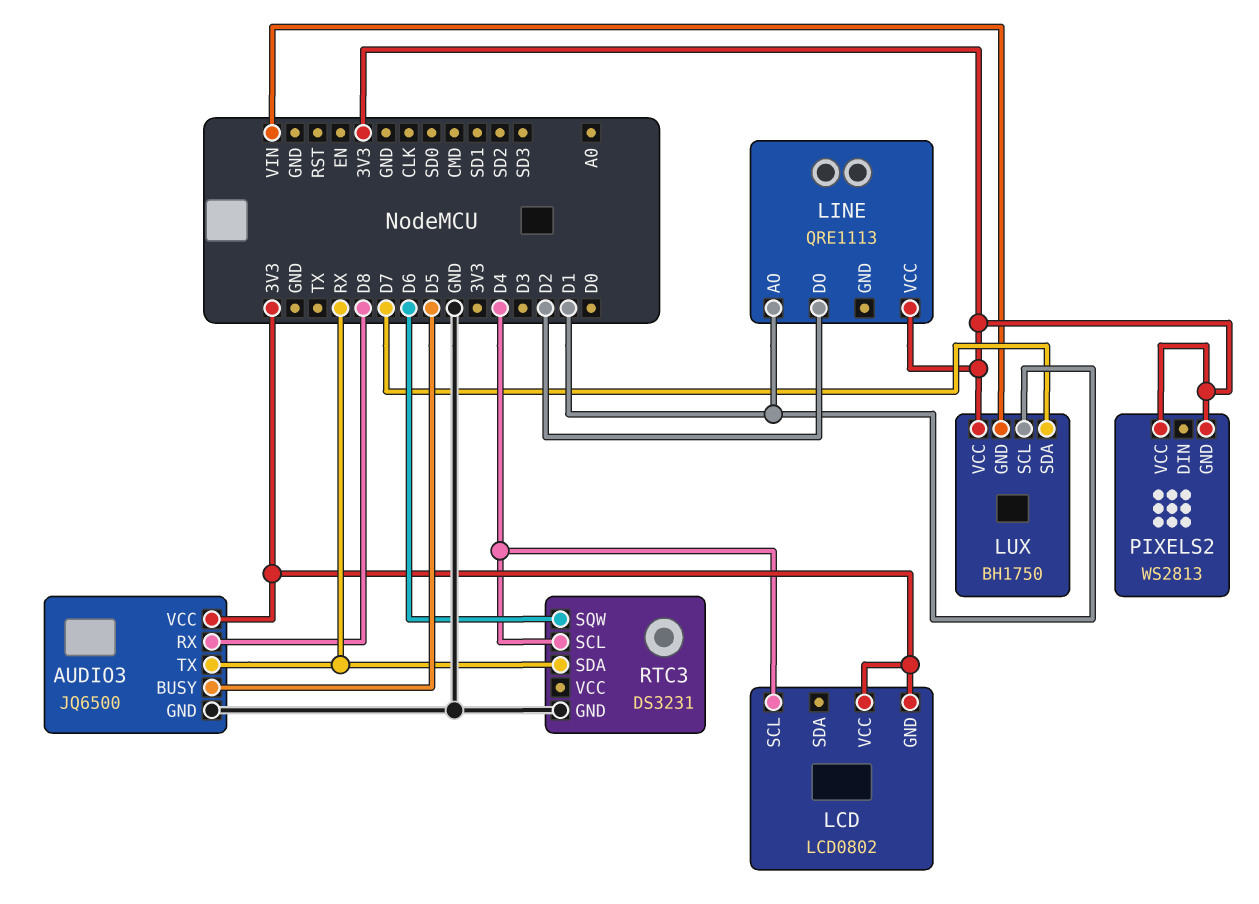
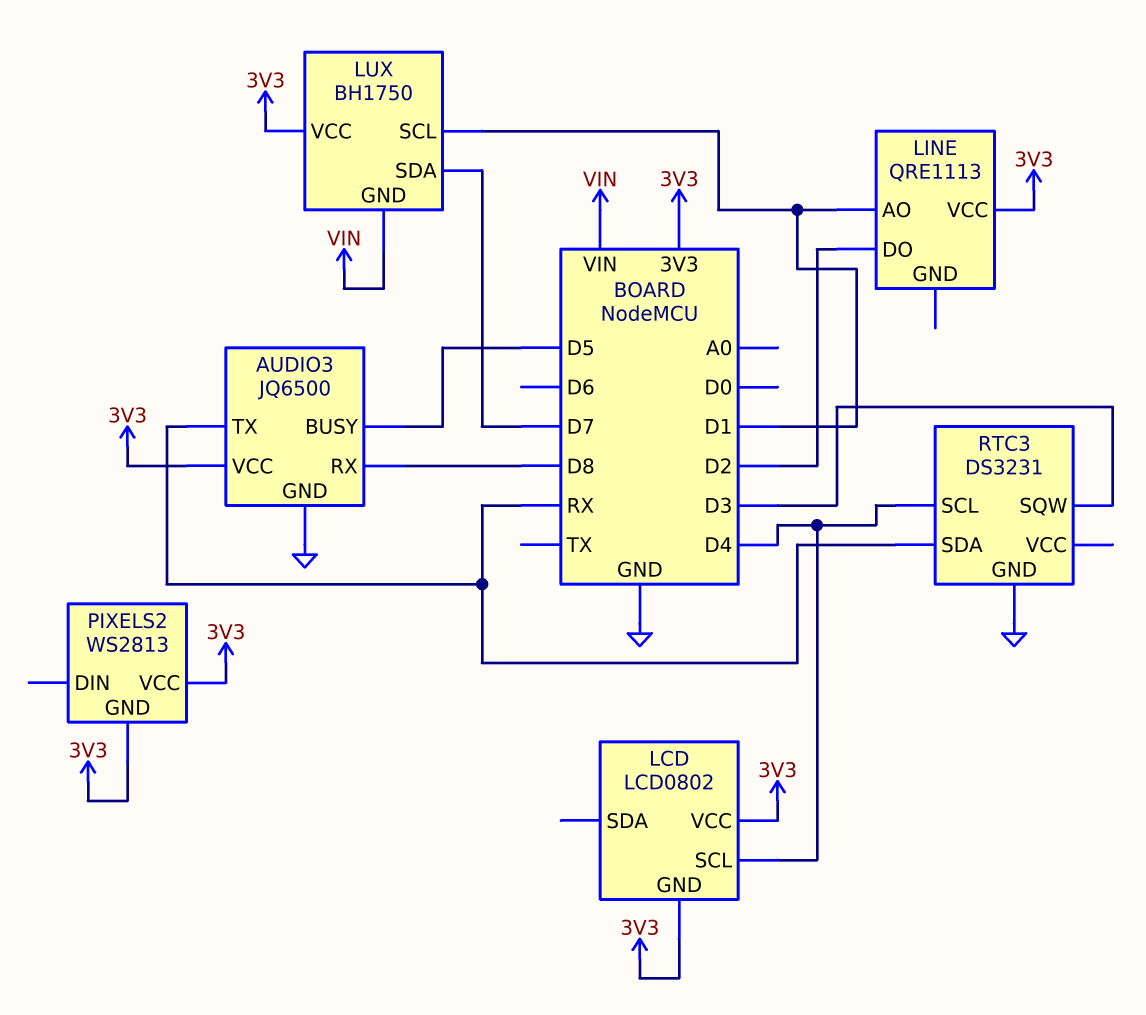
RTC3 pin SQW: D6 -> D3

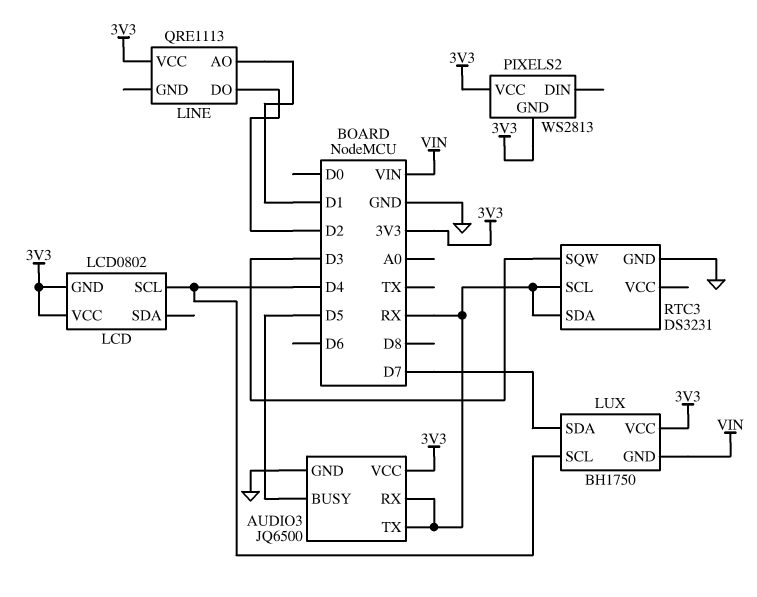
AUDIO3 pin RX: D8 -> RX
LUX pin SCL: D1 -> D4
RTC3 pin SCL: D4 -> RX

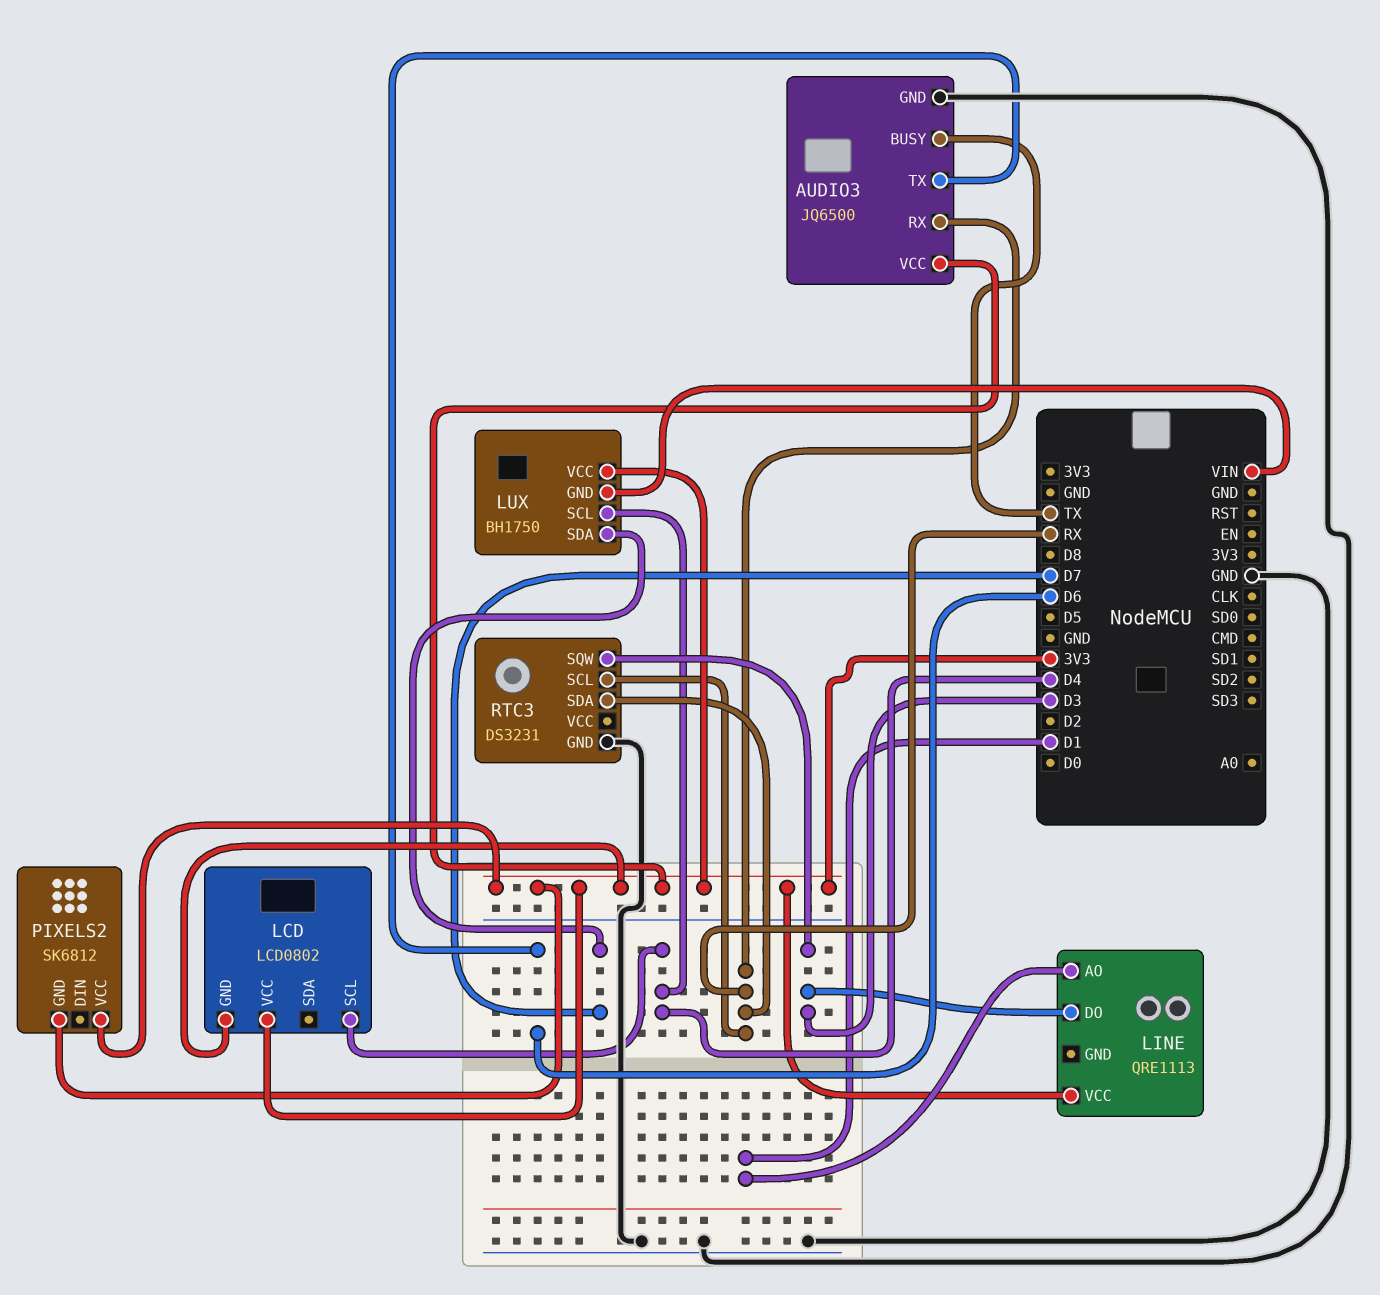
AUDIO3 pin BUSY: D5 -> TX
AUDIO3 pin TX: RX -> D6
LINE pin DO: D2 -> D3
PIXELS2: WS2813 -> SK6812

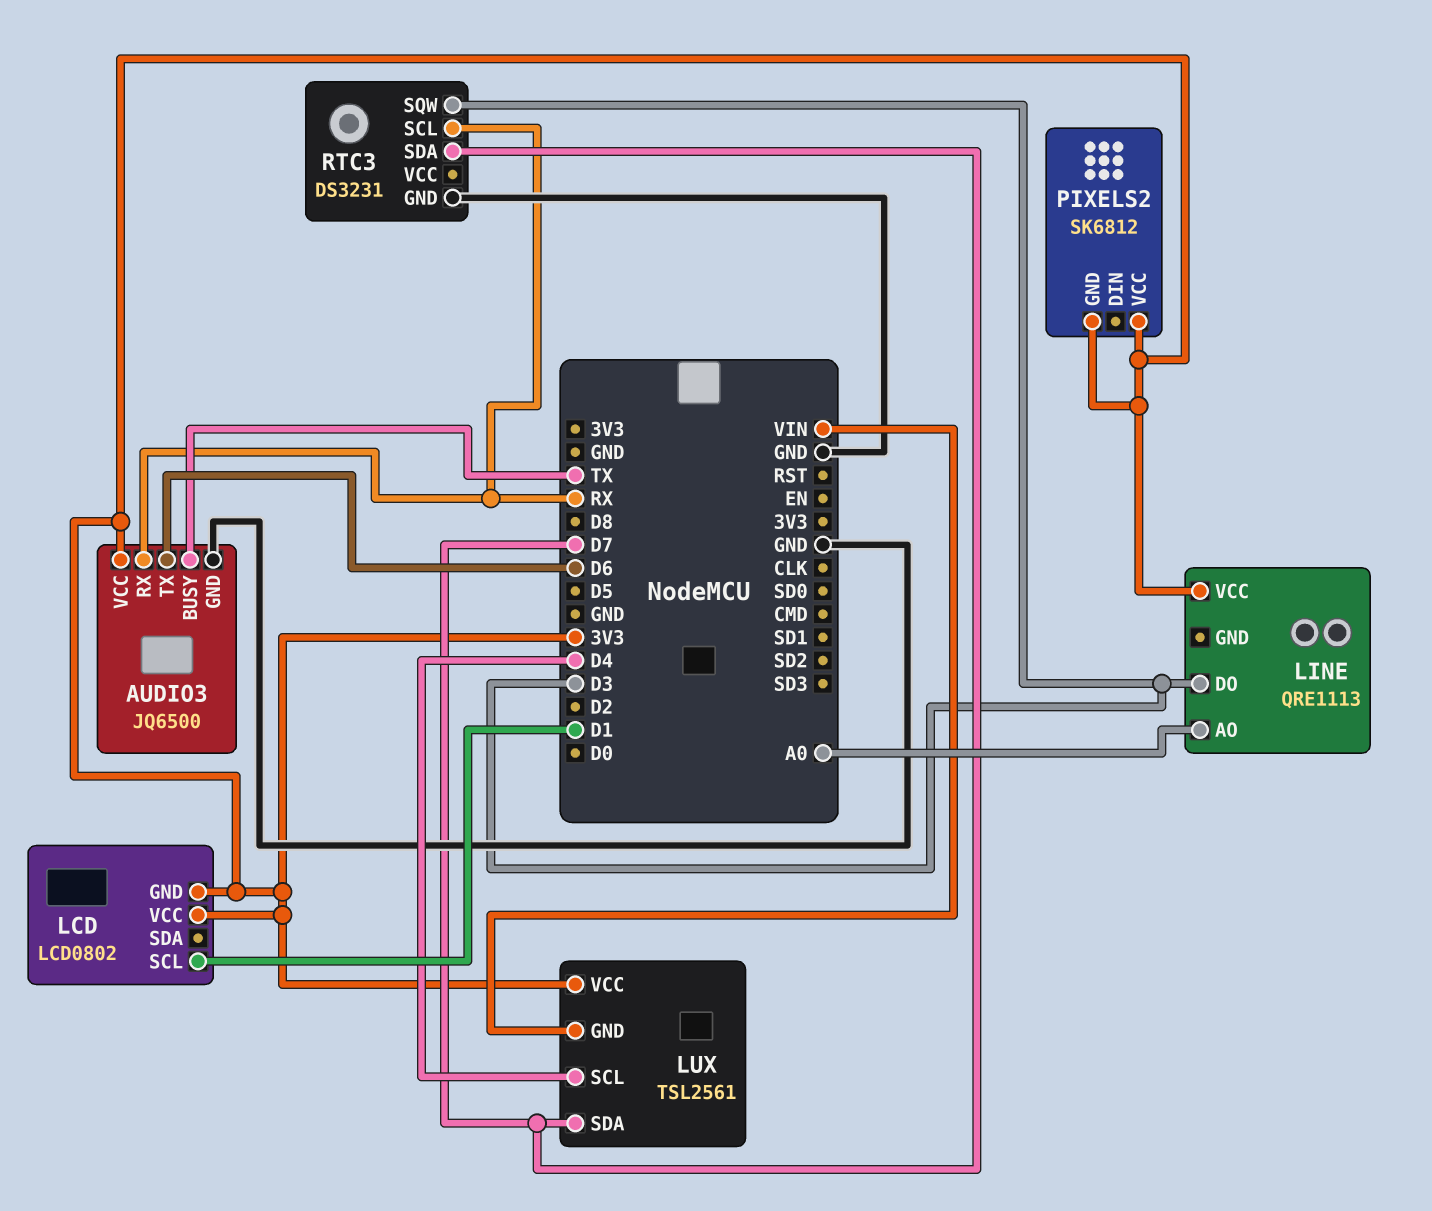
LCD pin SCL: D4 -> D1
LINE pin AO: D1 -> A0
LUX: BH1750 -> TSL2561
RTC3 pin SDA: RX -> D7

